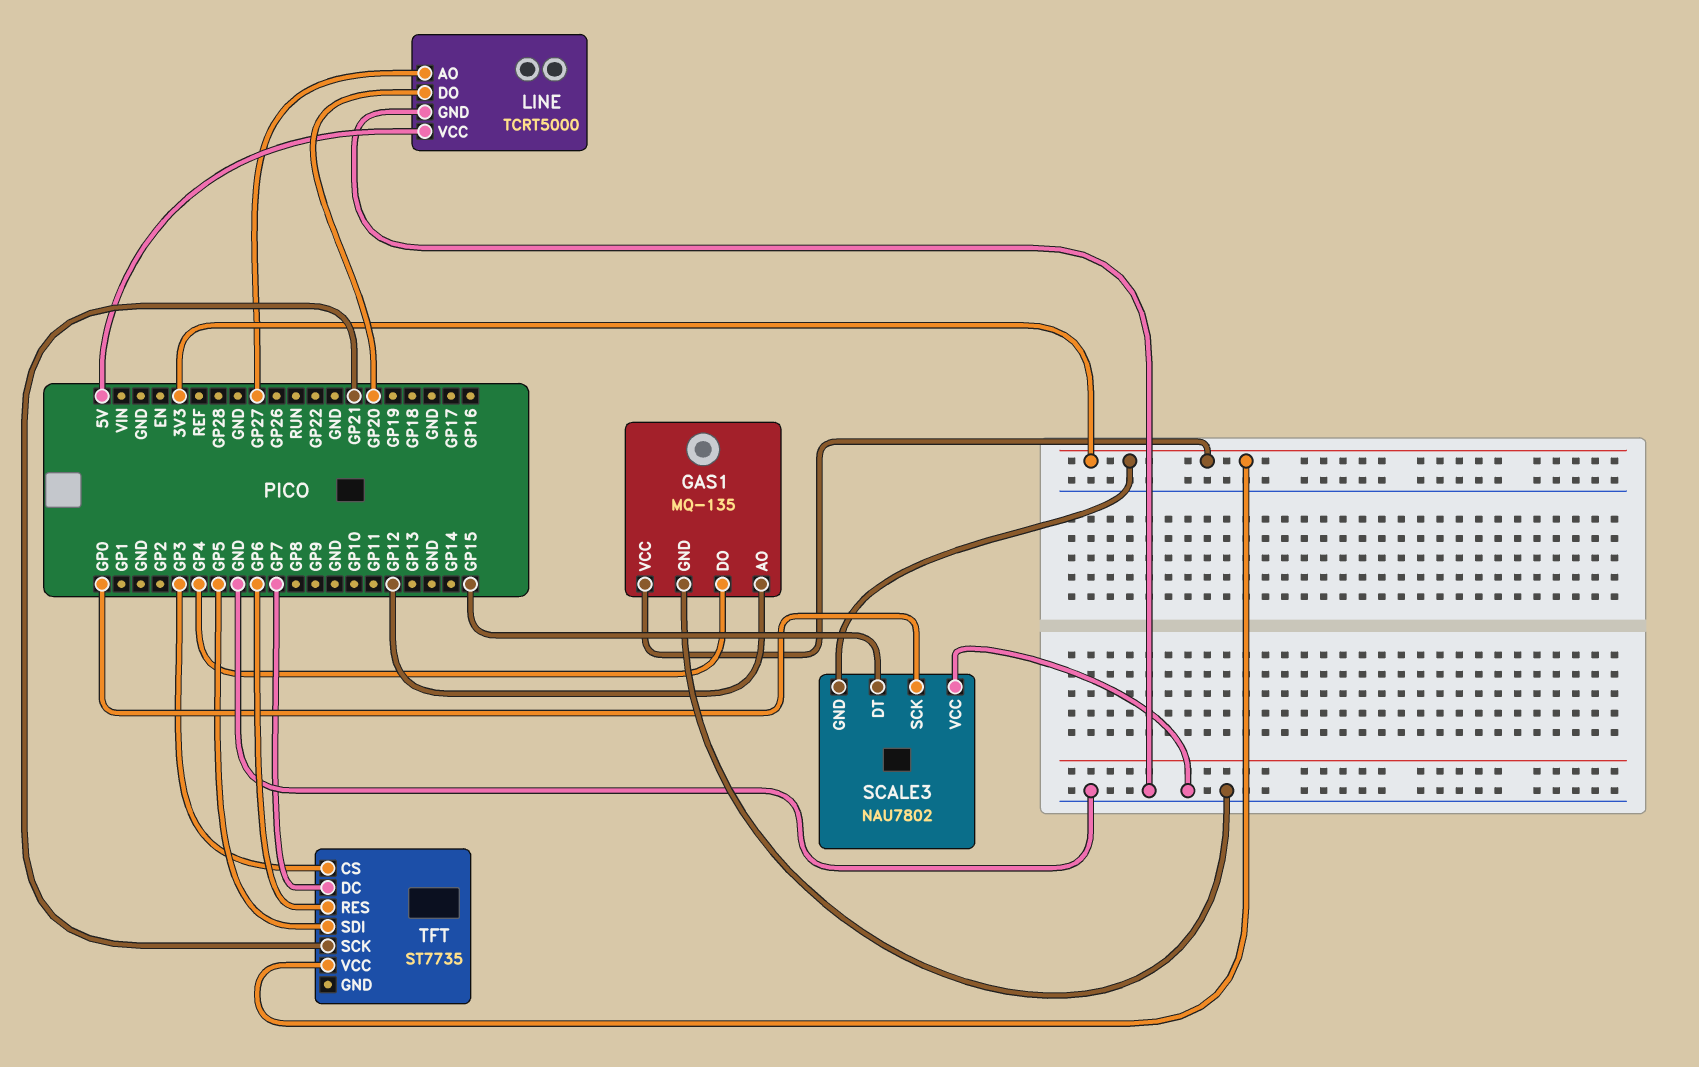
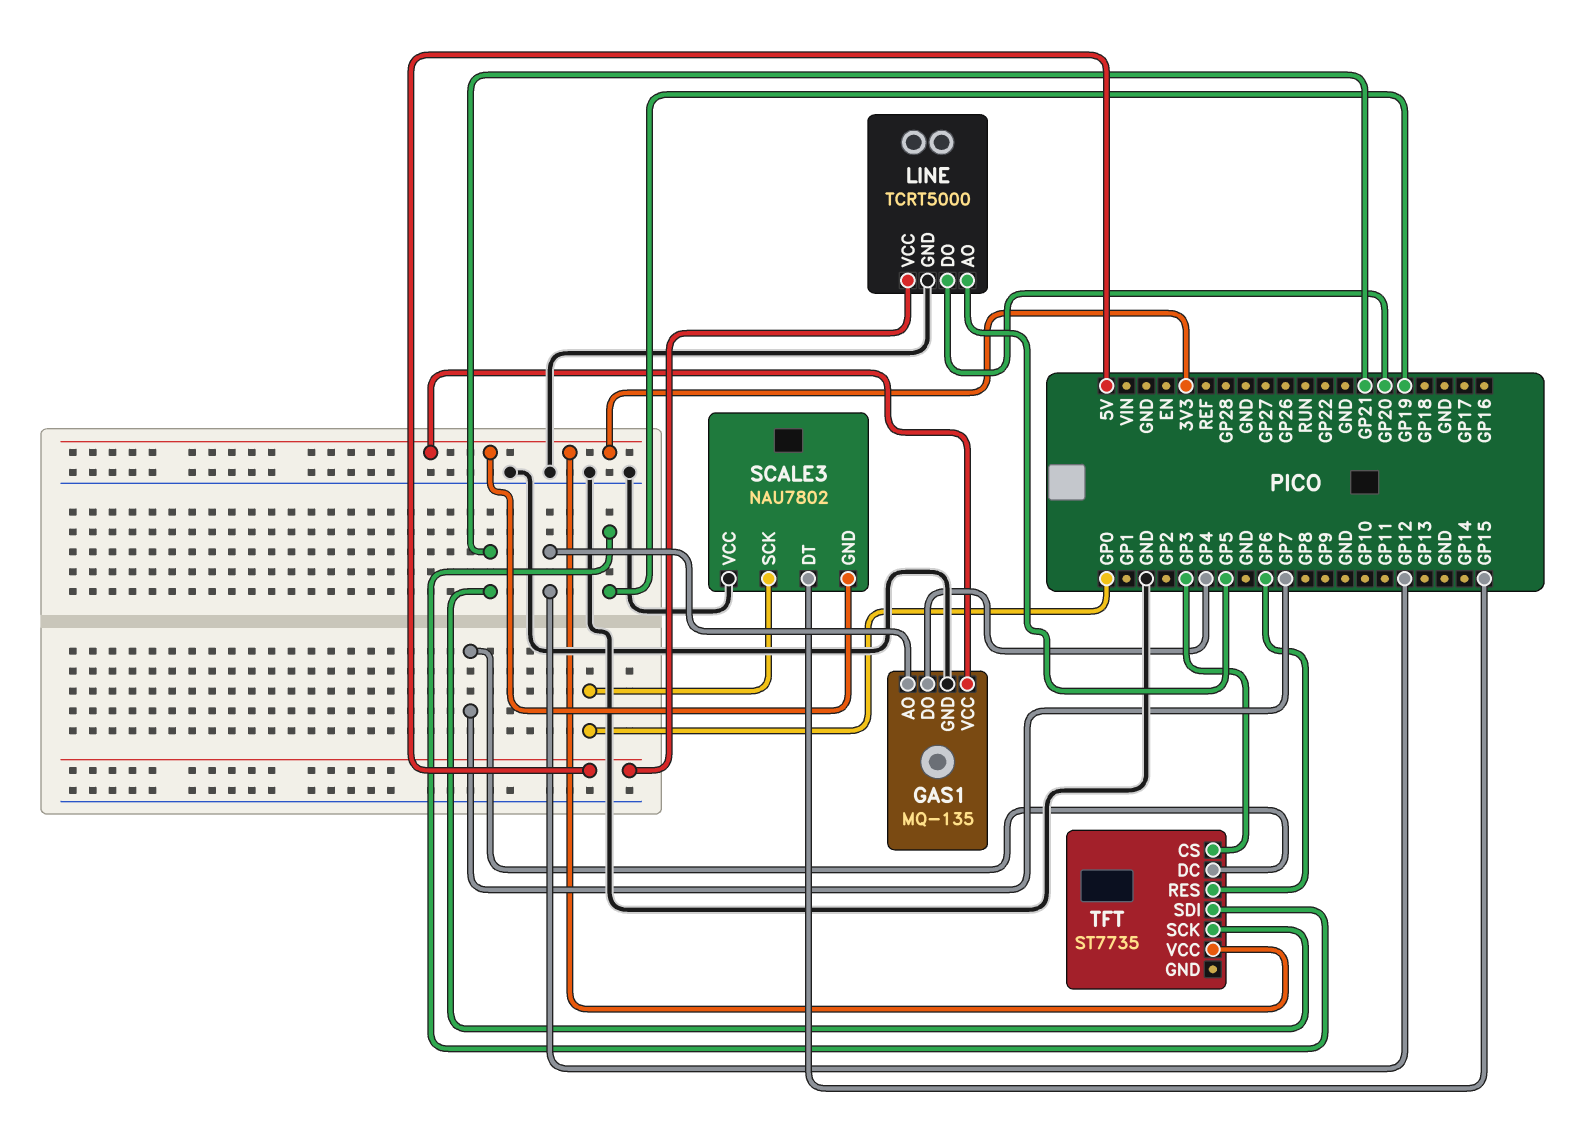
LINE pin AO: GP27 -> GP5
TFT pin SDI: GP5 -> GP19

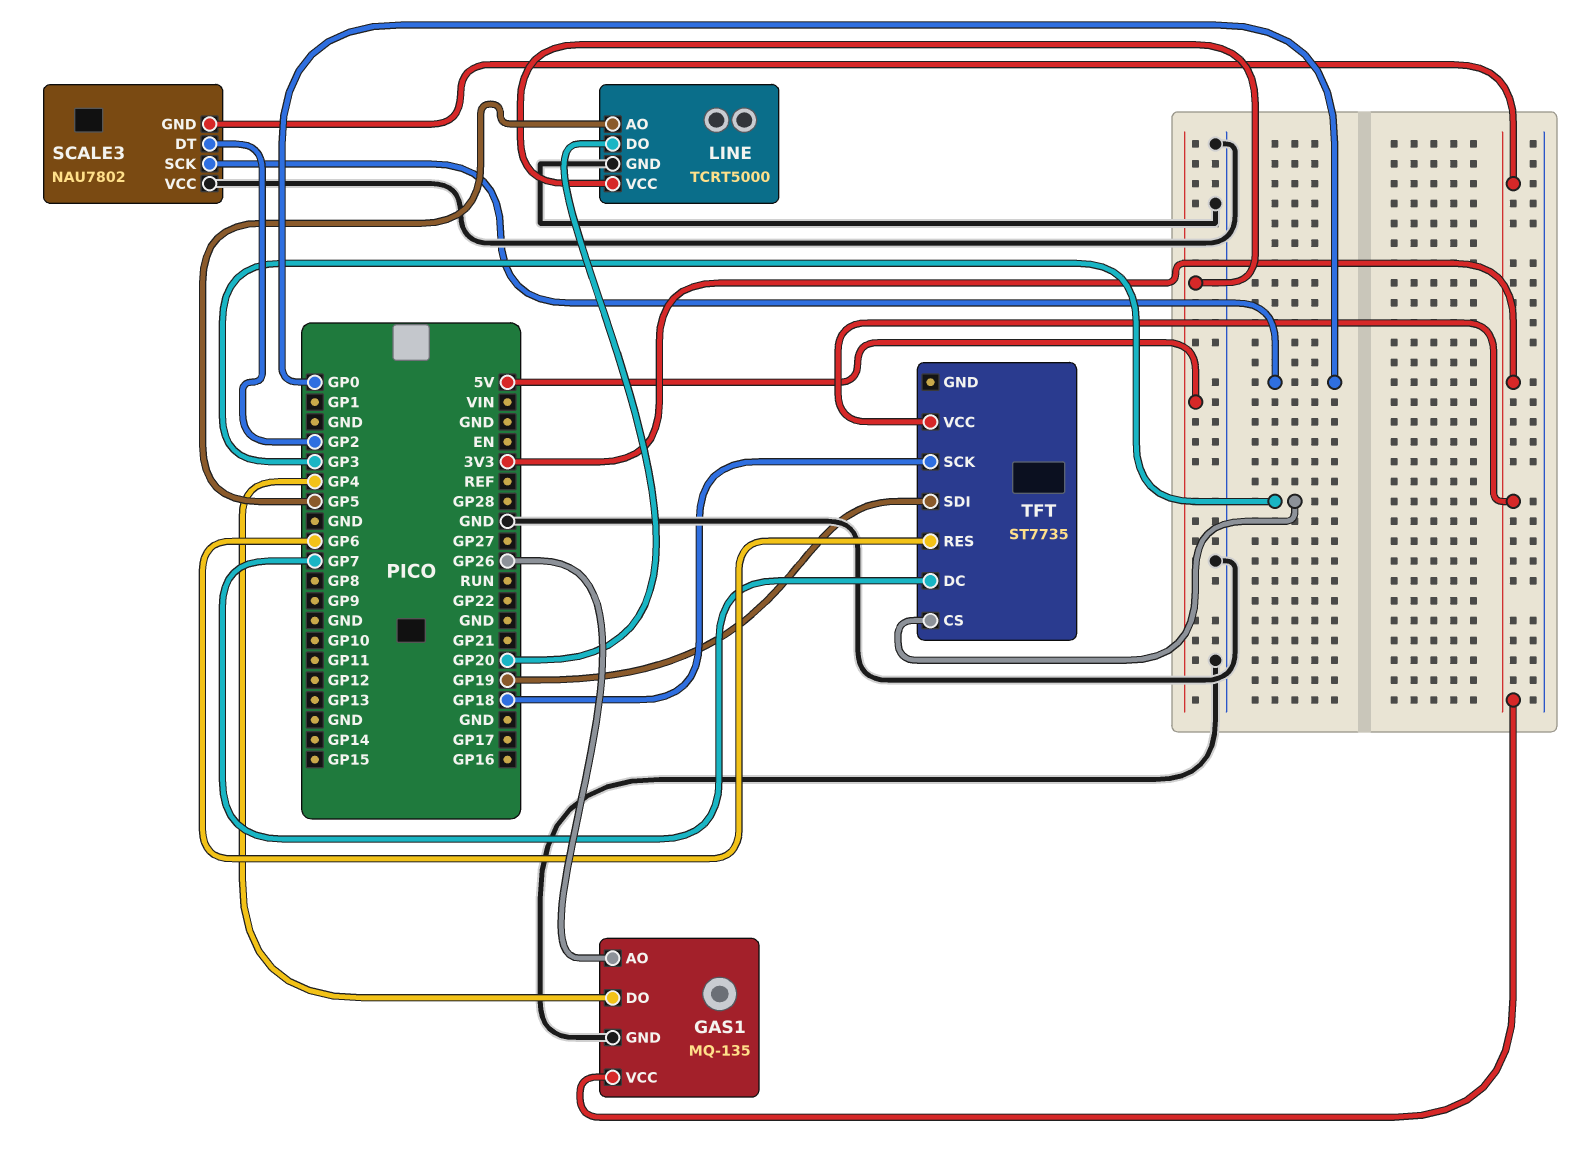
GAS1 pin AO: GP12 -> GP26
SCALE3 pin DT: GP15 -> GP2
TFT pin SCK: GP21 -> GP18

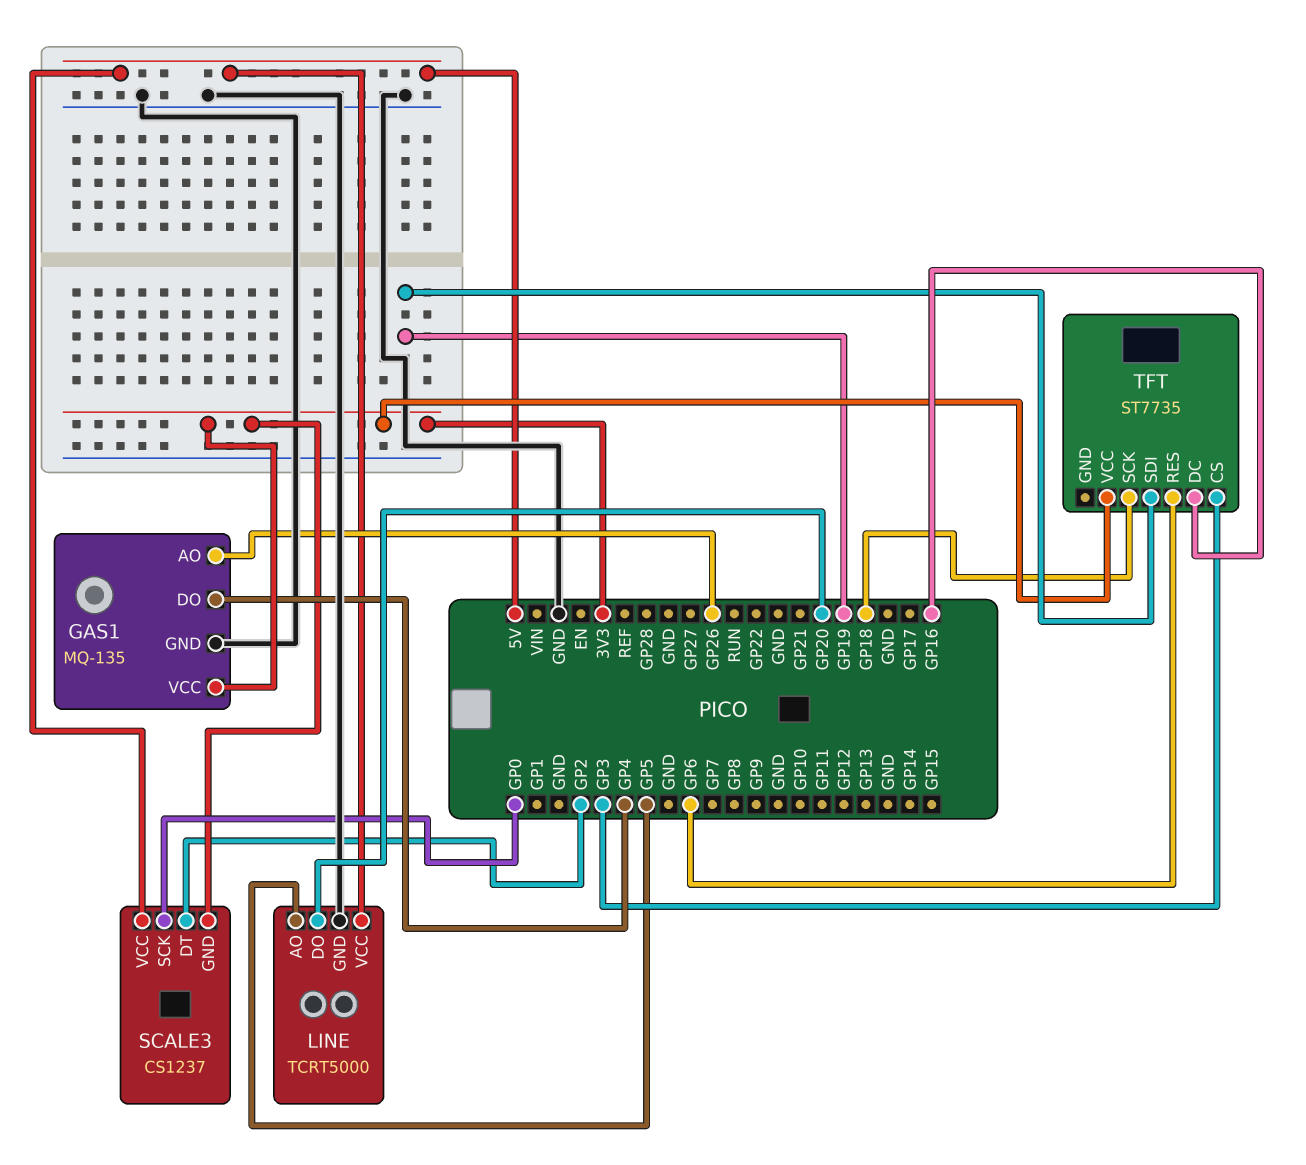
SCALE3: NAU7802 -> CS1237
SCALE3 pin VCC: GND -> 5V
TFT pin DC: GP7 -> GP16

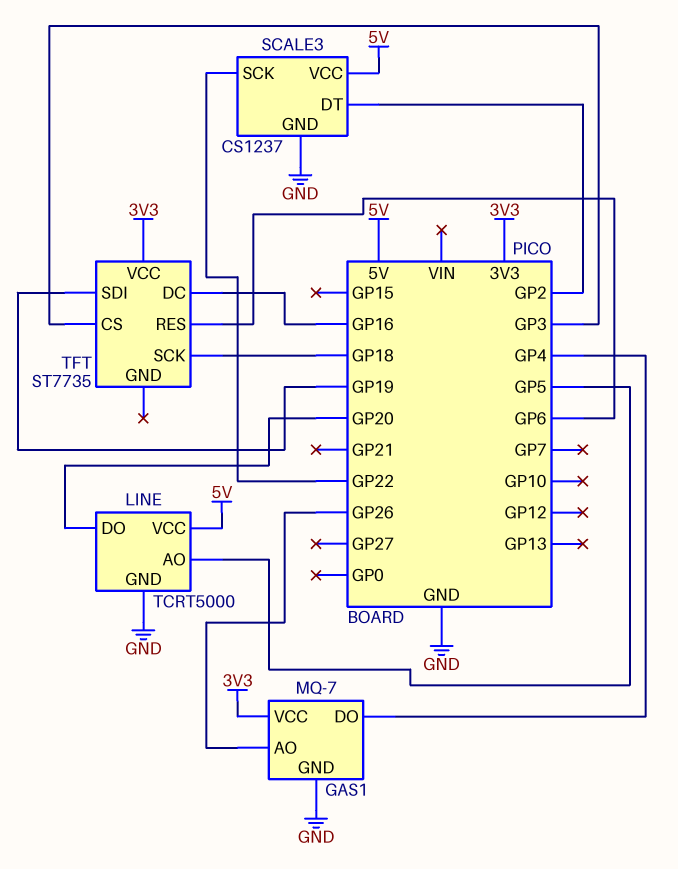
GAS1: MQ-135 -> MQ-7
SCALE3 pin GND: 3V3 -> GND
SCALE3 pin SCK: GP0 -> GP22

